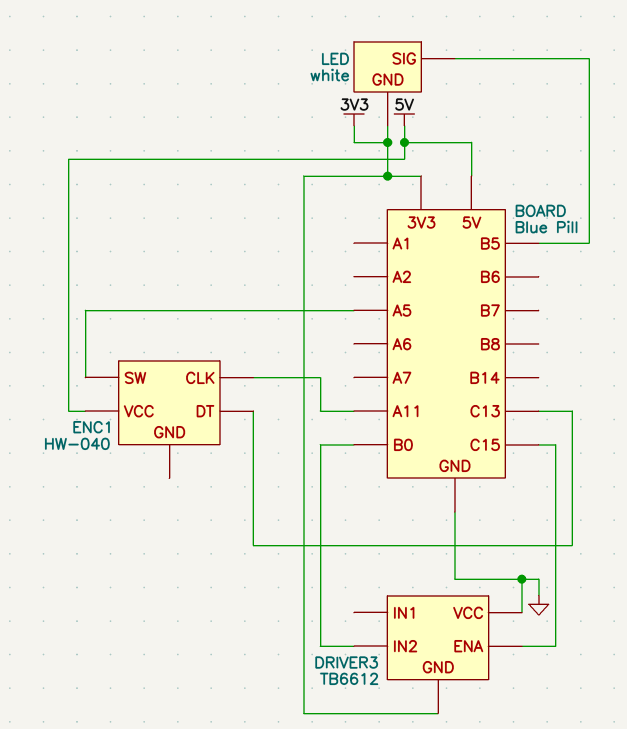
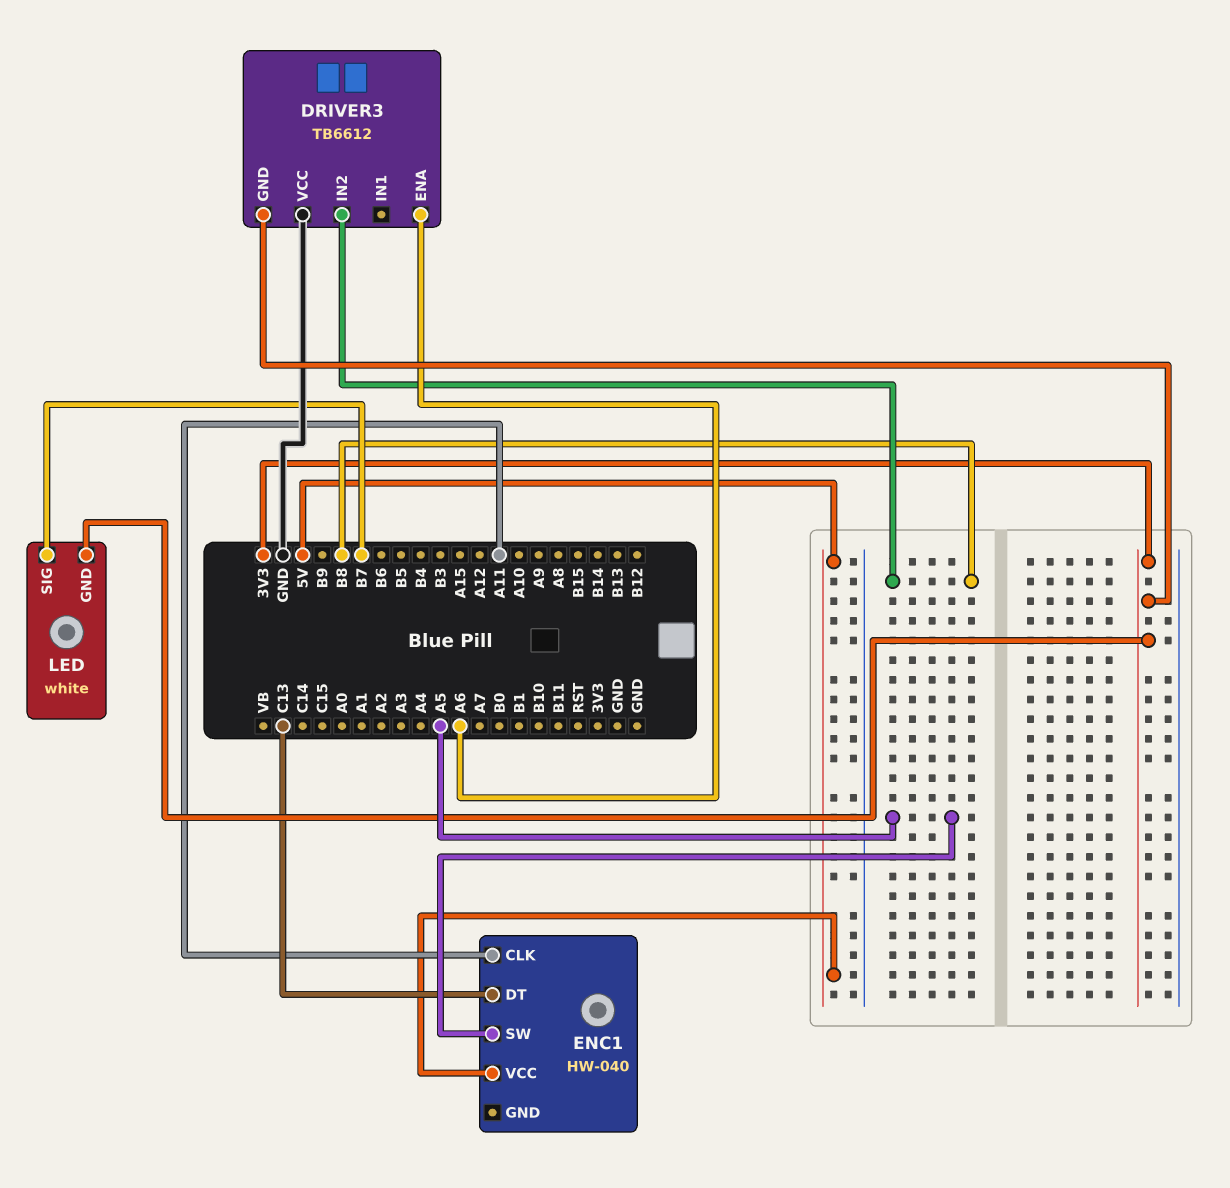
DRIVER3 pin ENA: C15 -> A6
DRIVER3 pin IN2: B0 -> B8
LED pin SIG: B5 -> B7

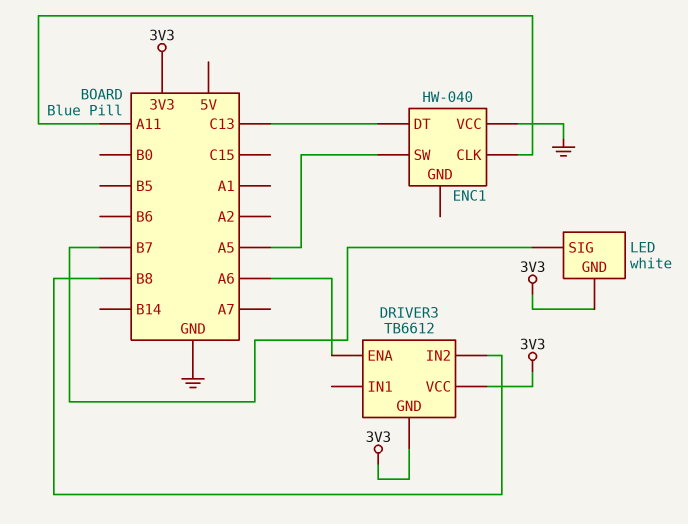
DRIVER3 pin VCC: GND -> 3V3
ENC1 pin VCC: 5V -> GND

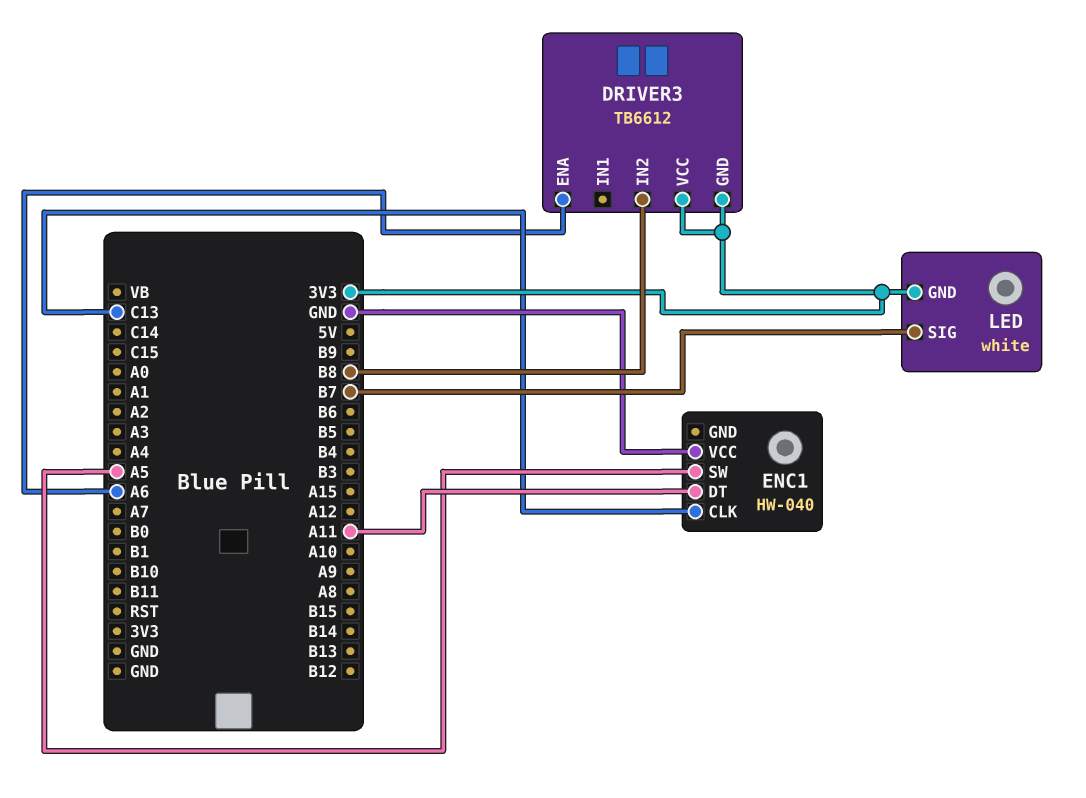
ENC1 pin CLK: A11 -> C13
ENC1 pin DT: C13 -> A11

